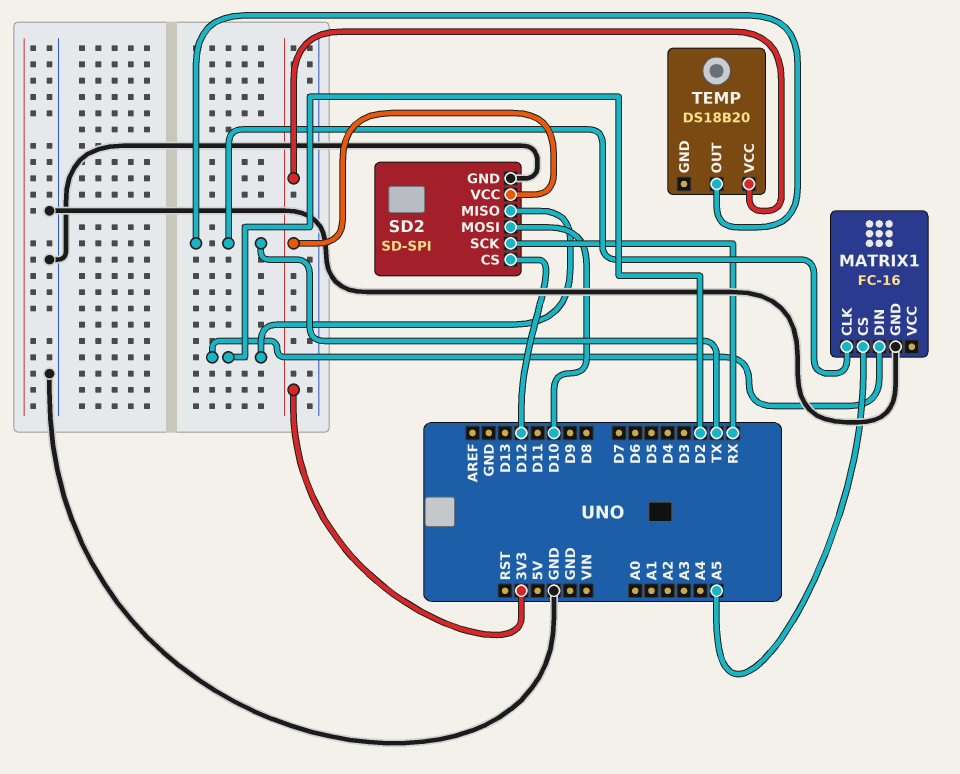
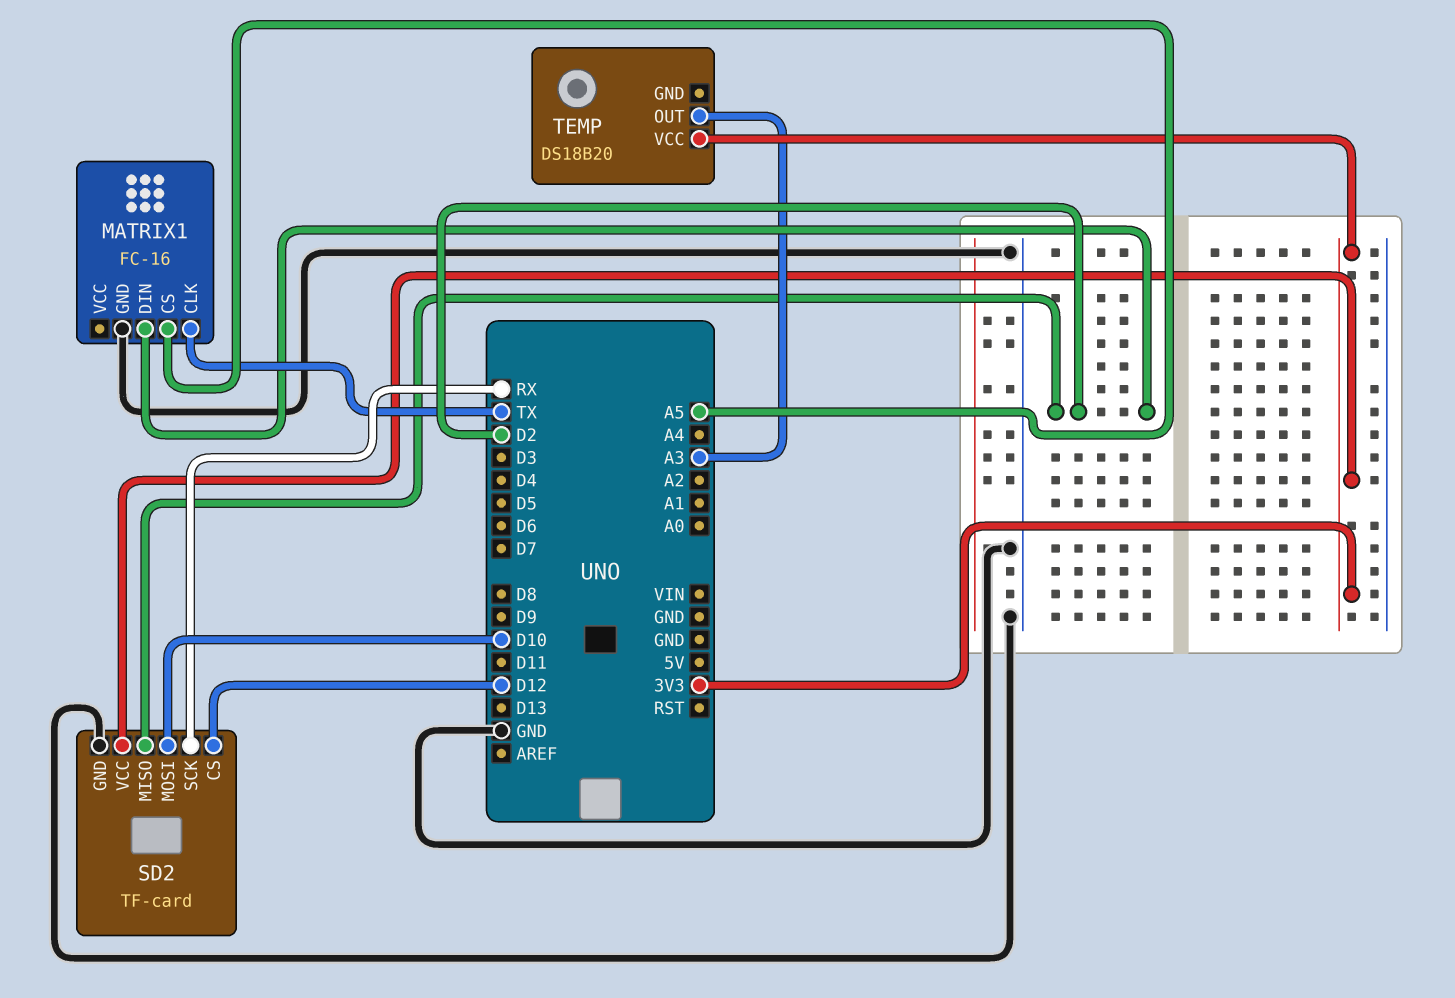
SD2: SD-SPI -> TF-card
TEMP pin OUT: TX -> A3

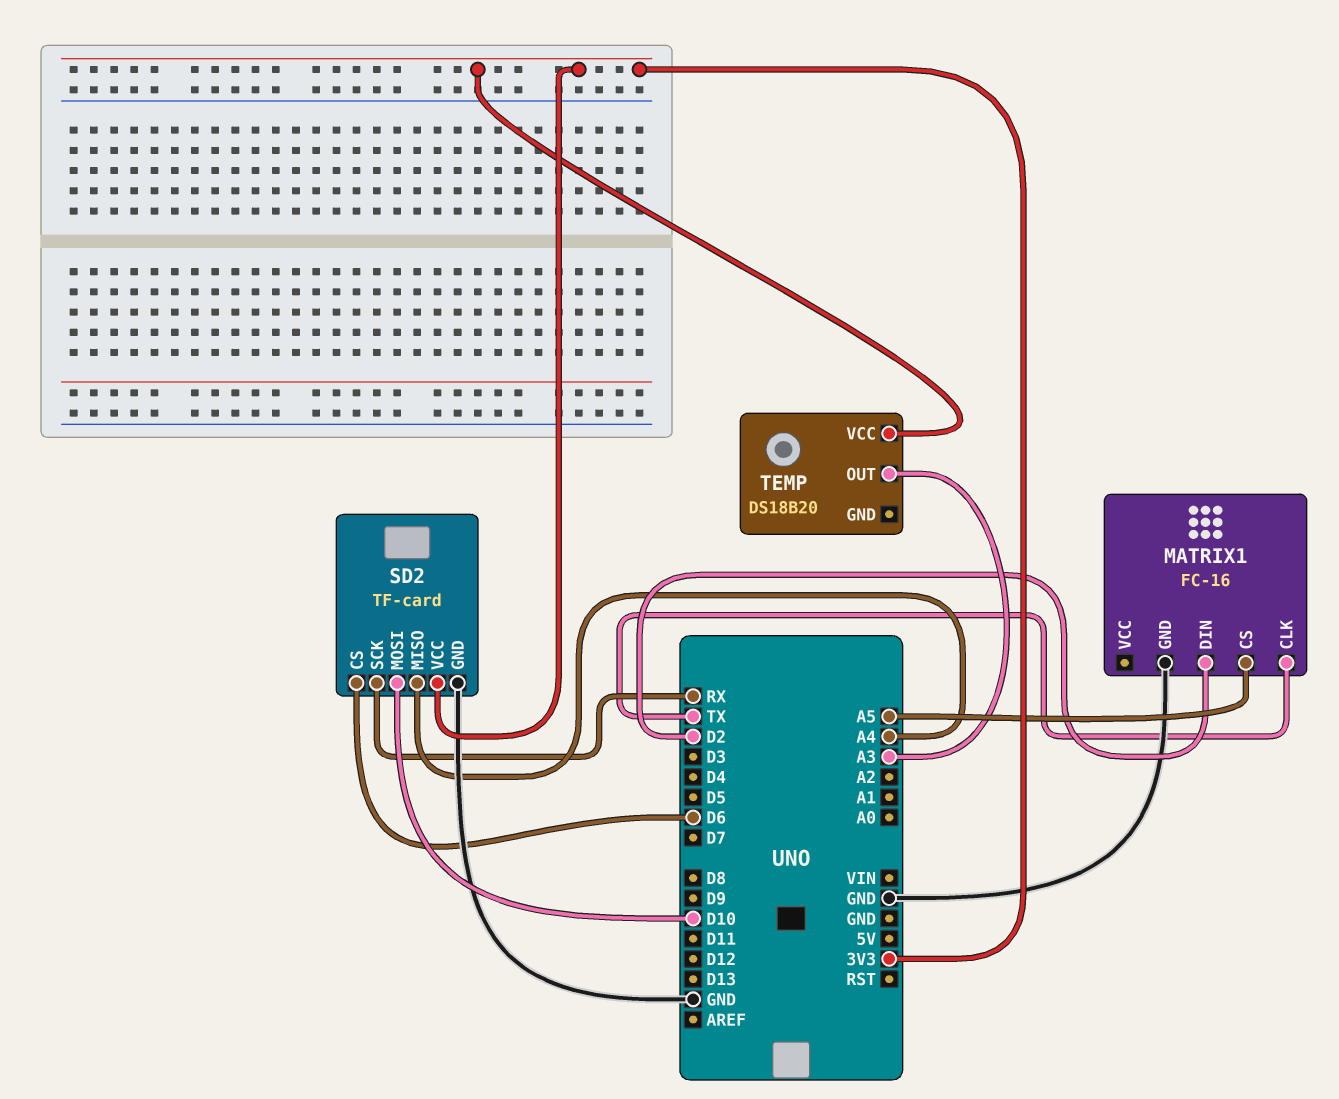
SD2 pin CS: D12 -> D6
SD2 pin MISO: D2 -> A4

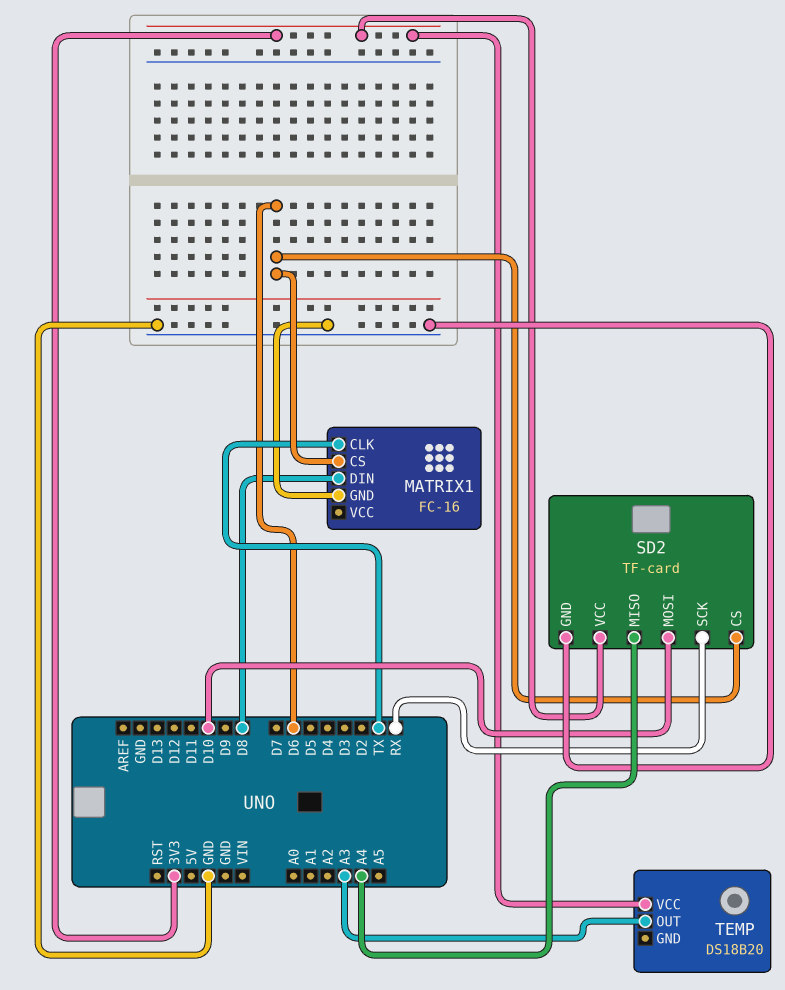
MATRIX1 pin CS: A5 -> D6
MATRIX1 pin DIN: D2 -> D8

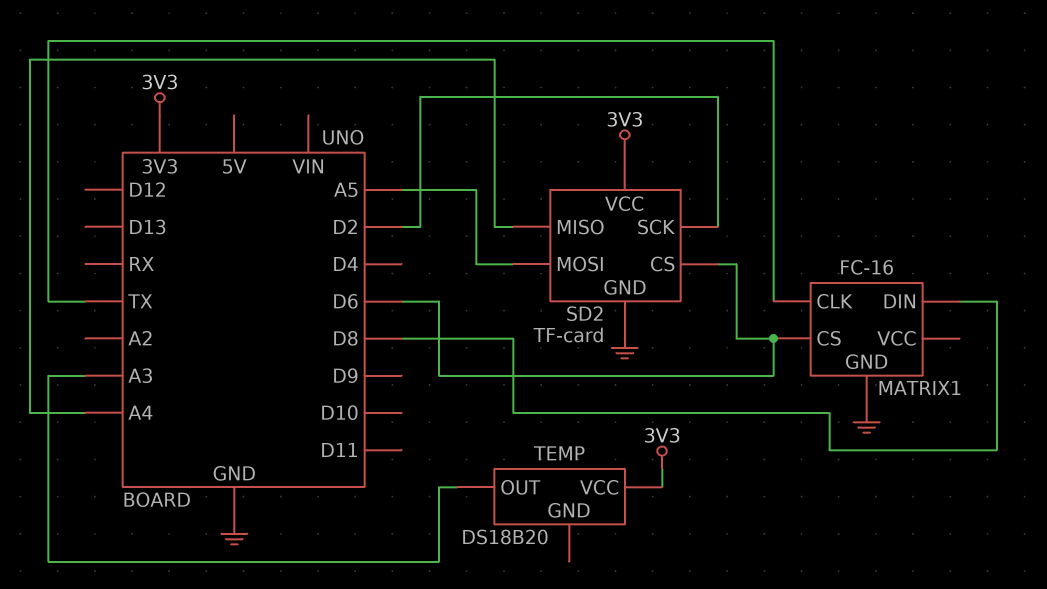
SD2 pin MOSI: D10 -> A5
SD2 pin SCK: RX -> D2

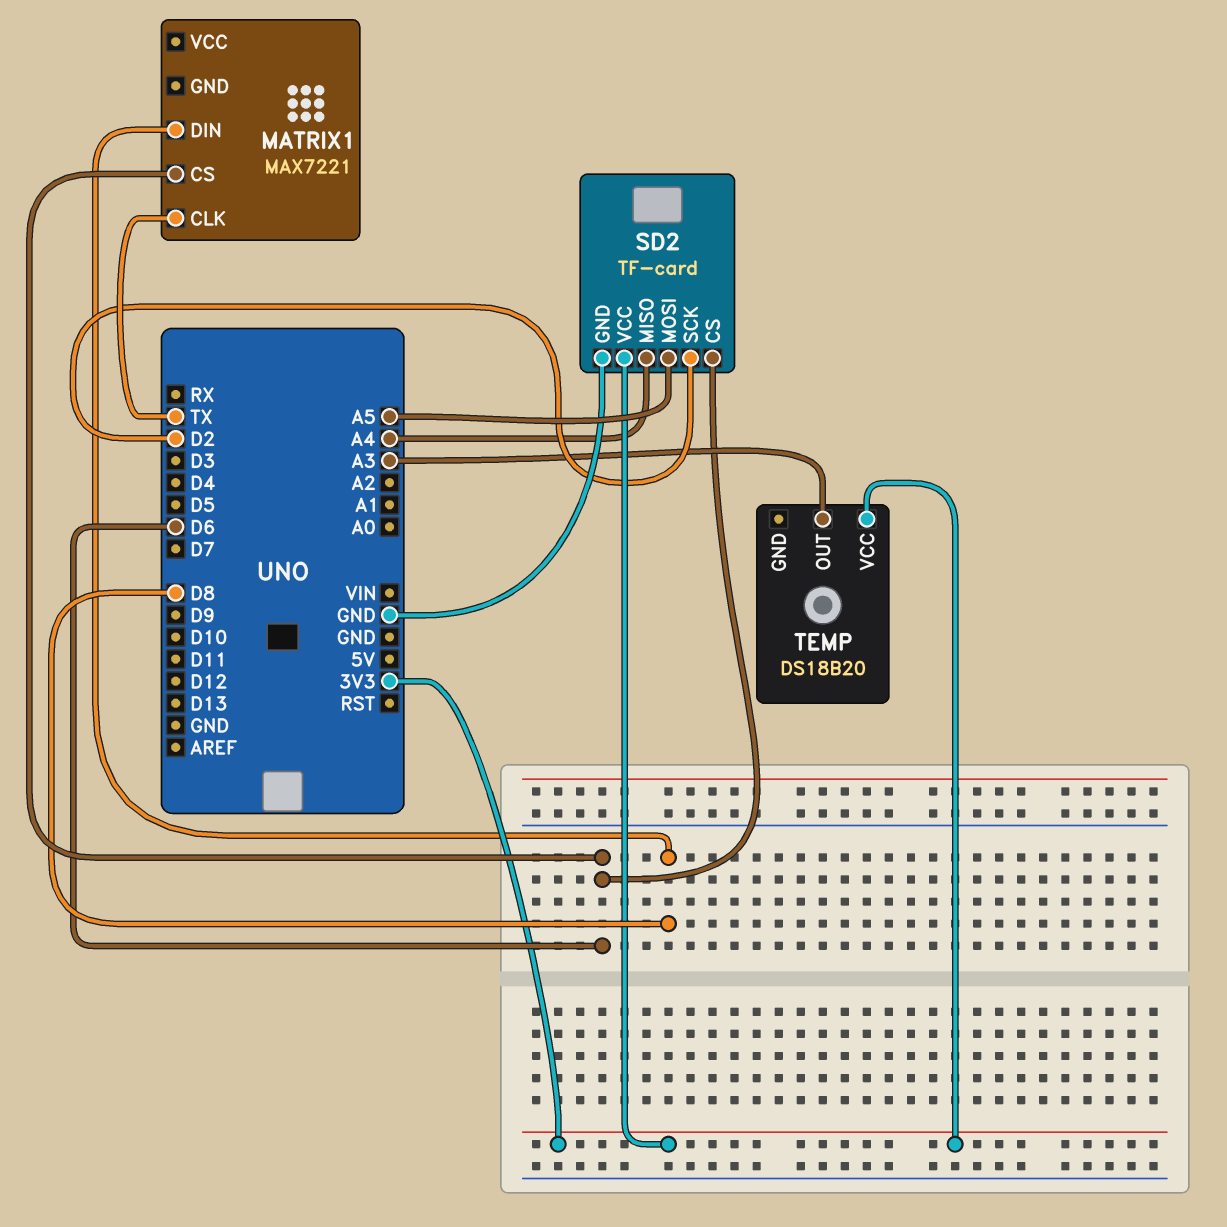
MATRIX1: FC-16 -> MAX7221
MATRIX1 pin GND: GND -> none

